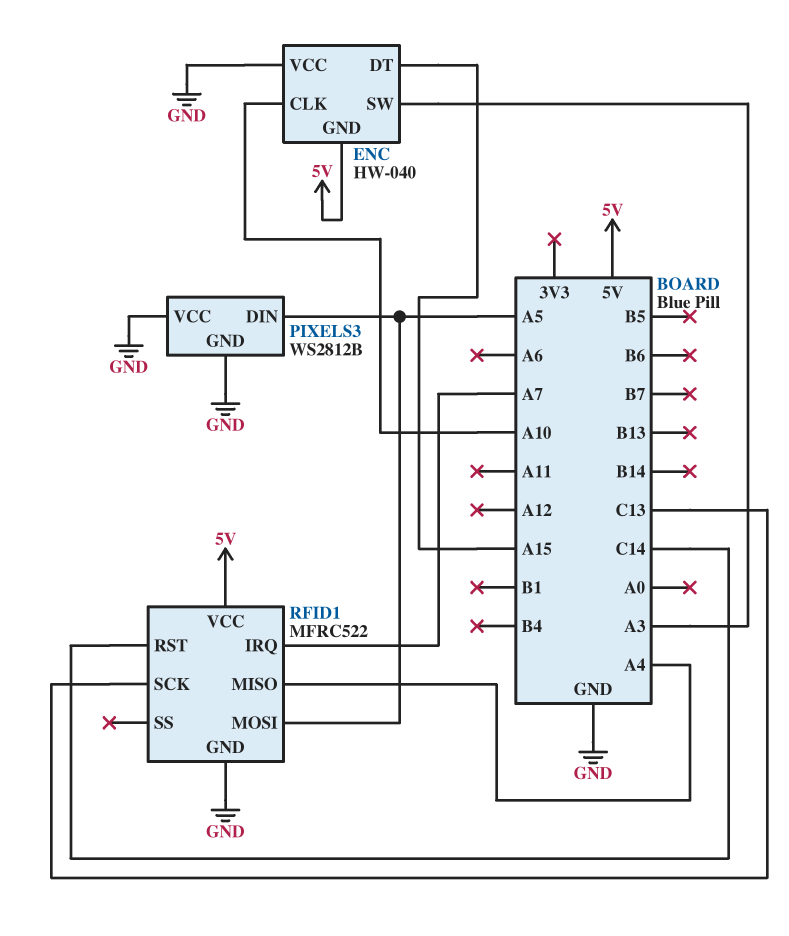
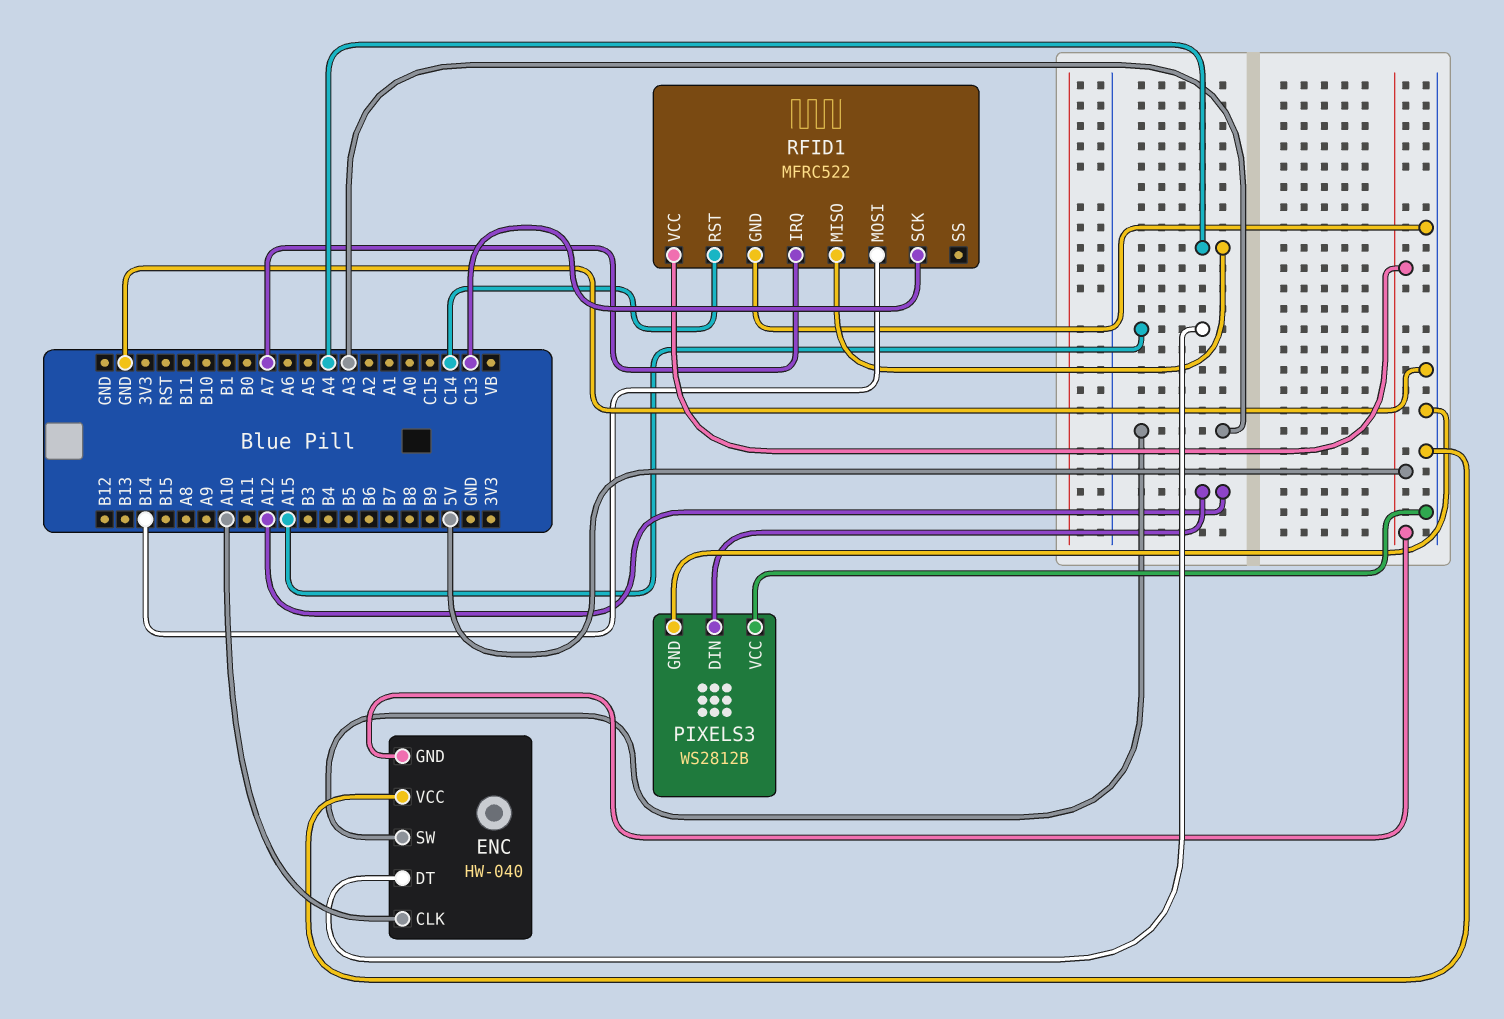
PIXELS3 pin DIN: A5 -> A12
RFID1 pin MOSI: A5 -> B14

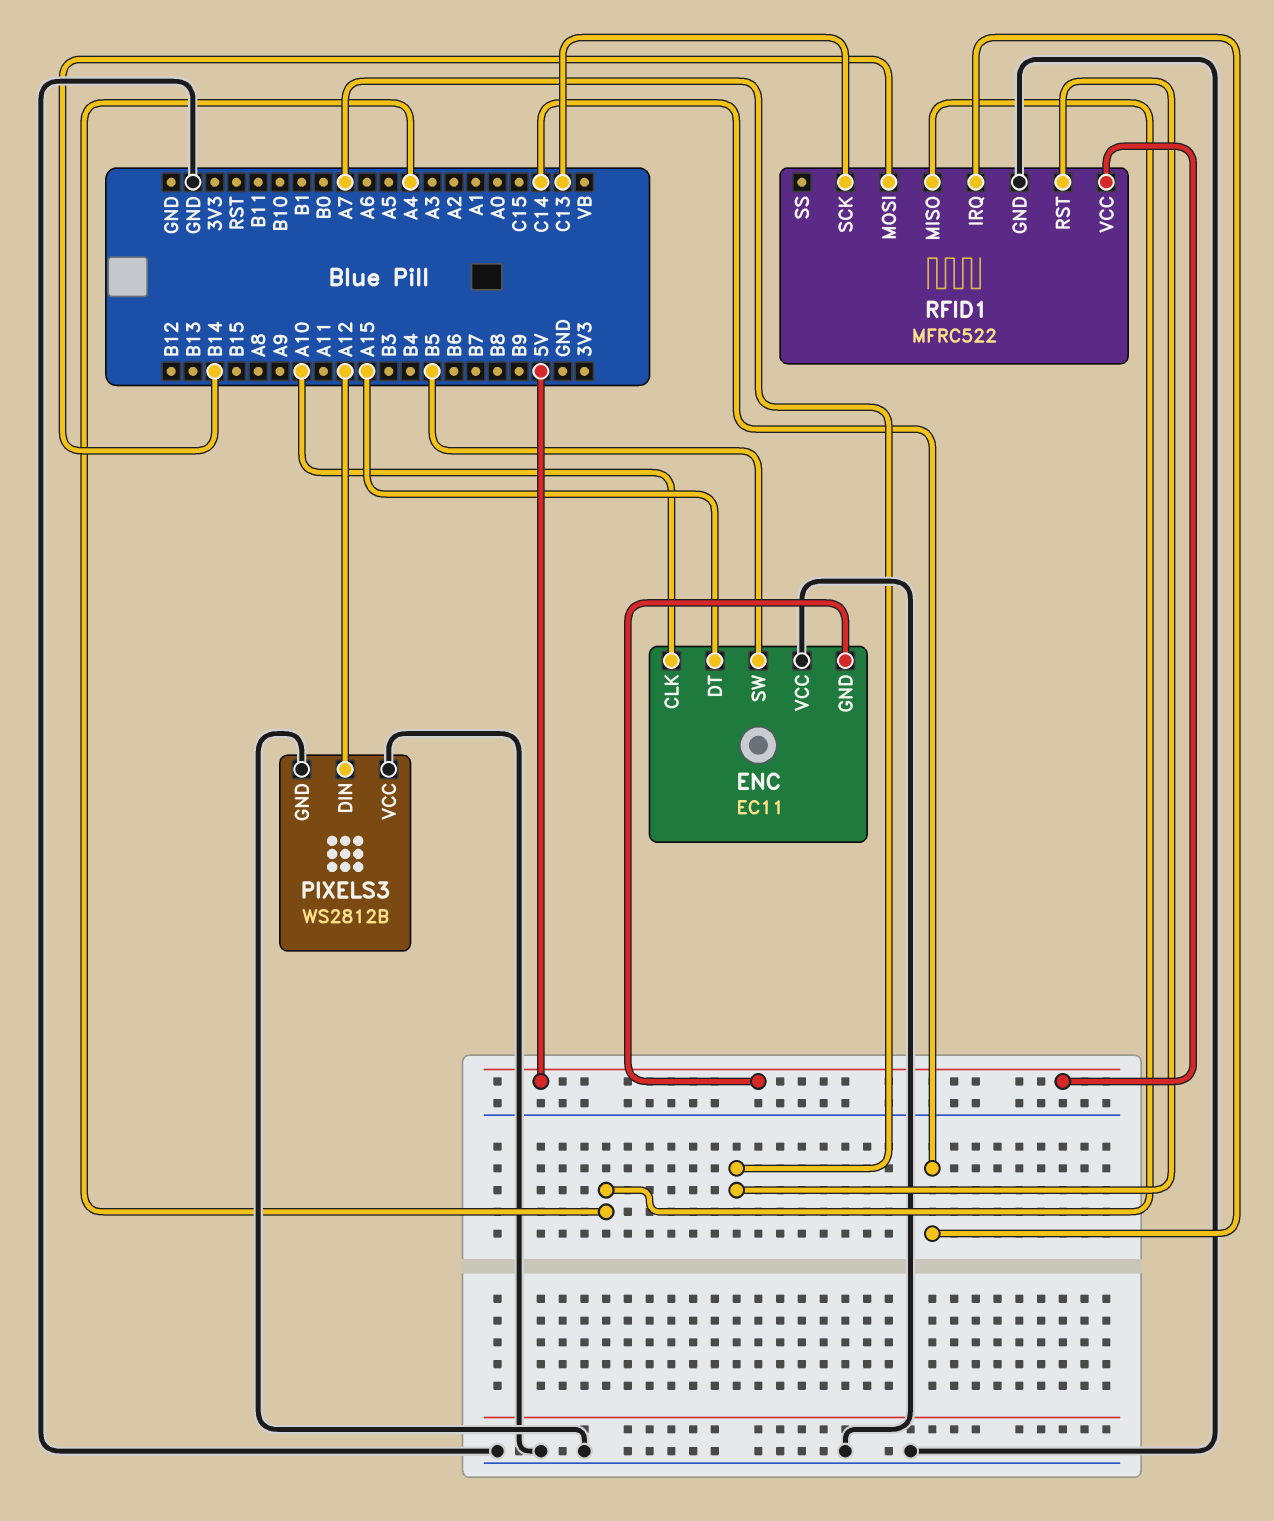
ENC: HW-040 -> EC11
ENC pin SW: A3 -> B5
RFID1 pin IRQ: A7 -> C14
RFID1 pin RST: C14 -> A7

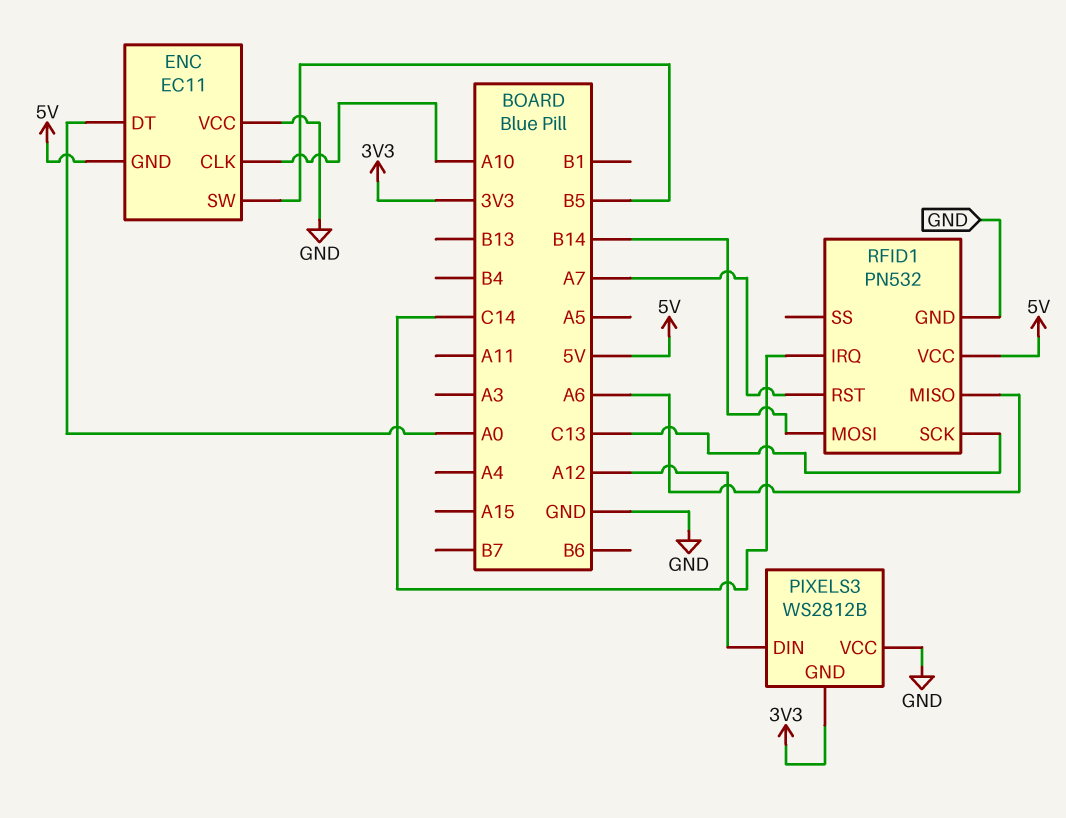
ENC pin DT: A15 -> A0
PIXELS3 pin GND: GND -> 3V3
RFID1: MFRC522 -> PN532
RFID1 pin MISO: A4 -> A6

